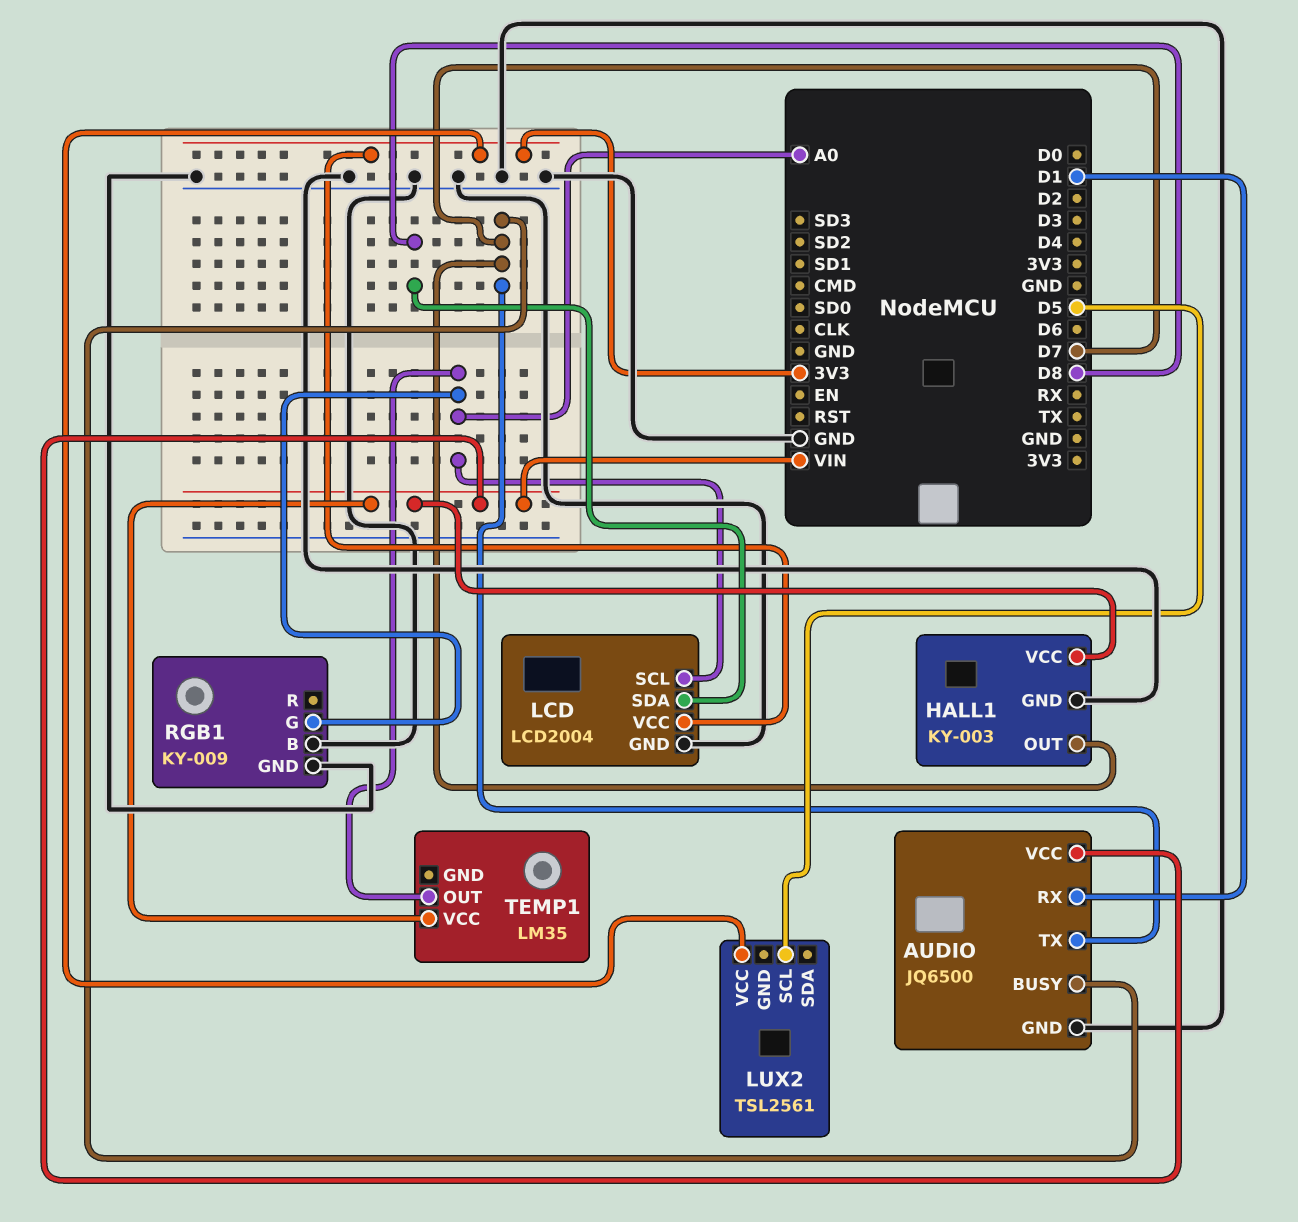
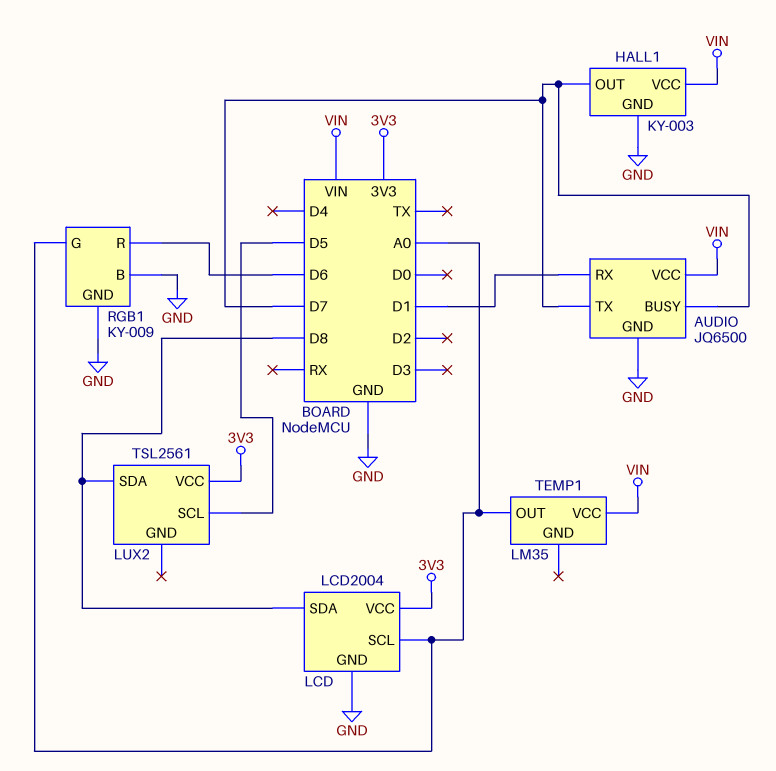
LUX2 pin SDA: none -> D8
RGB1 pin R: none -> D6

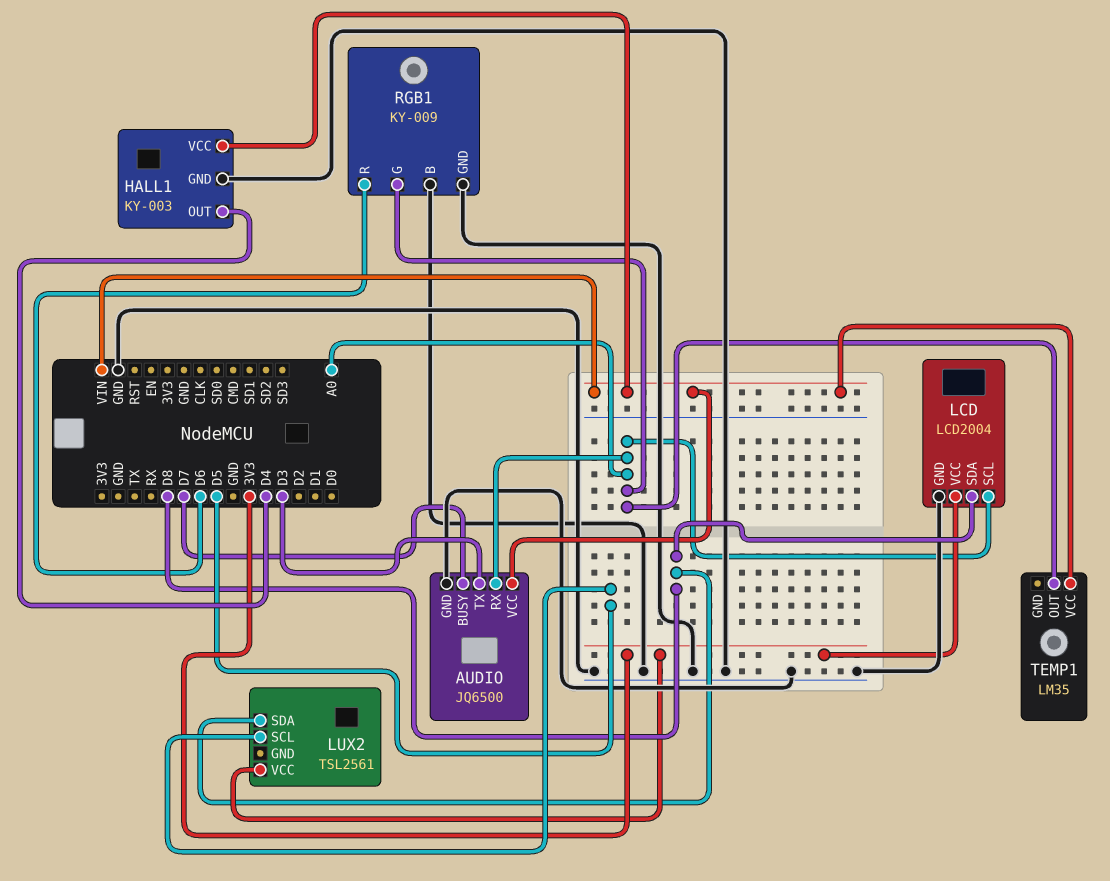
AUDIO pin RX: D1 -> A0
AUDIO pin TX: D7 -> D3
HALL1 pin OUT: D7 -> D4

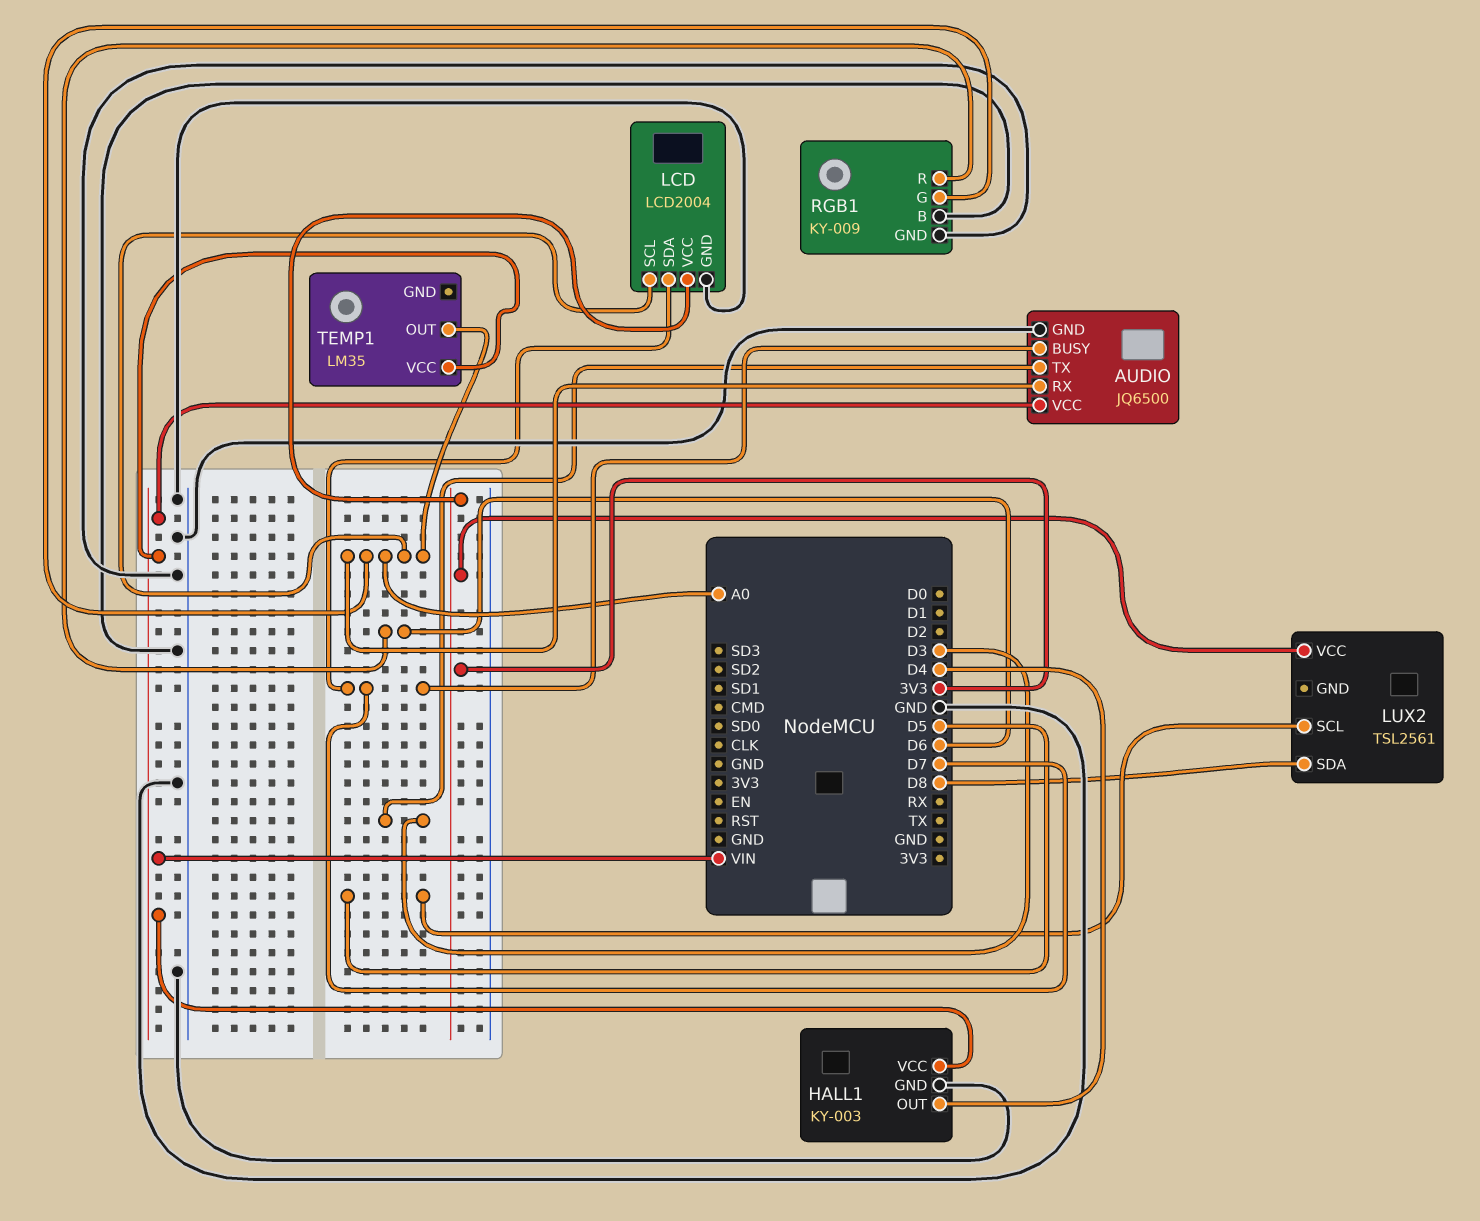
LCD pin SDA: D8 -> D7

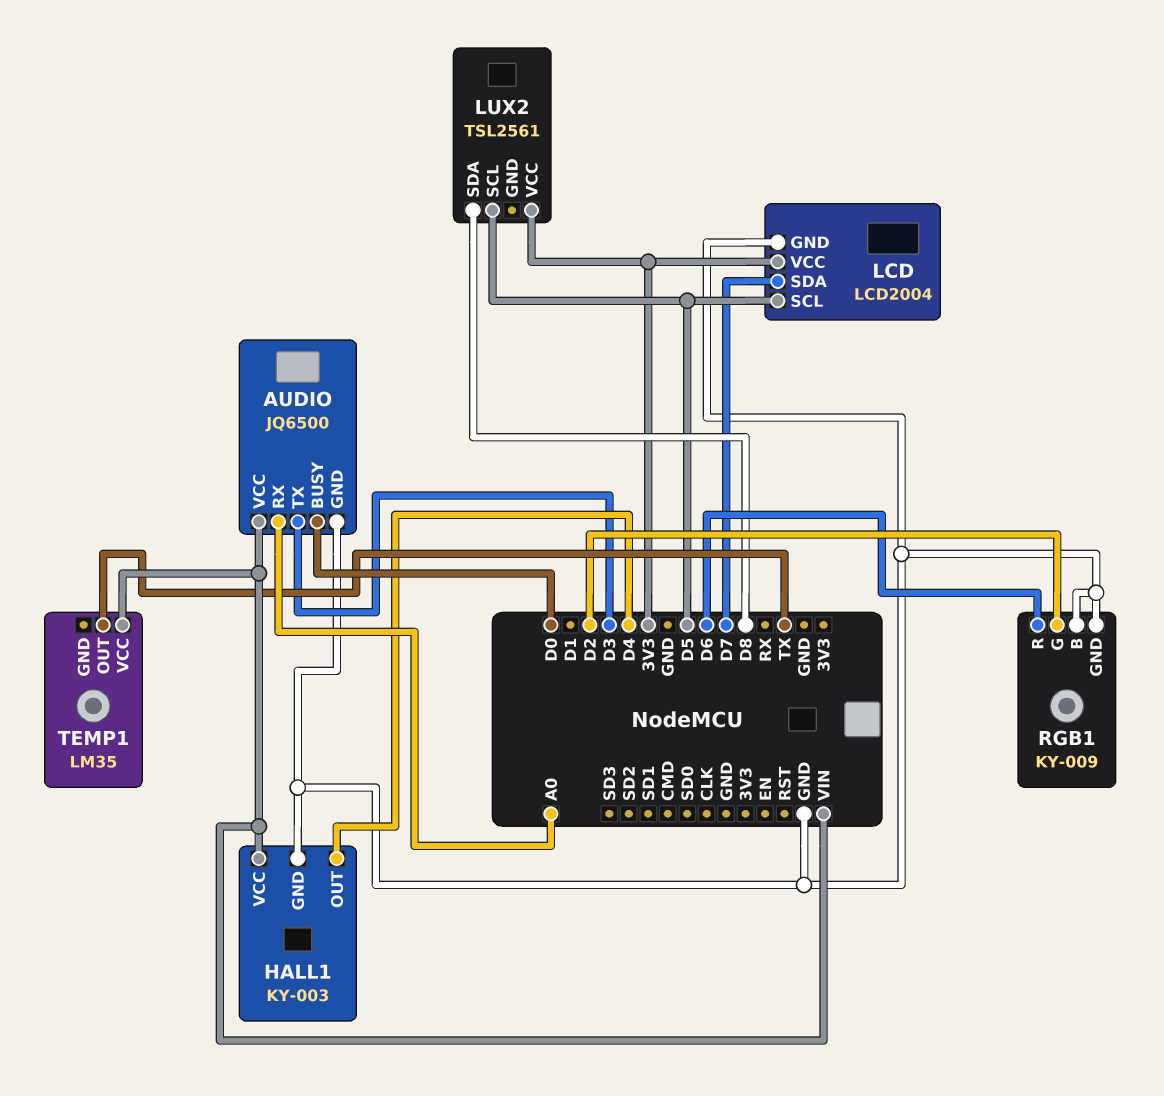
AUDIO pin BUSY: D7 -> D0
LCD pin SCL: A0 -> D5
RGB1 pin G: A0 -> D2
TEMP1 pin OUT: A0 -> TX

